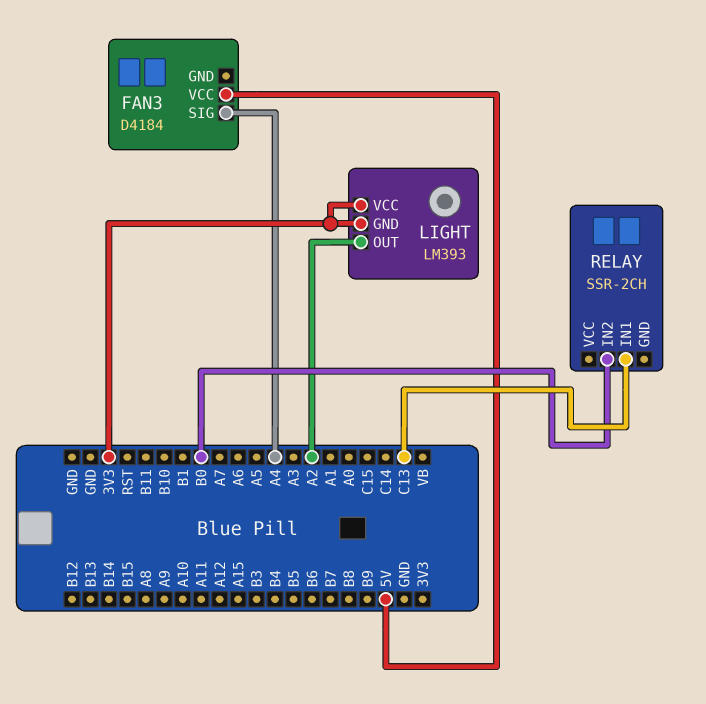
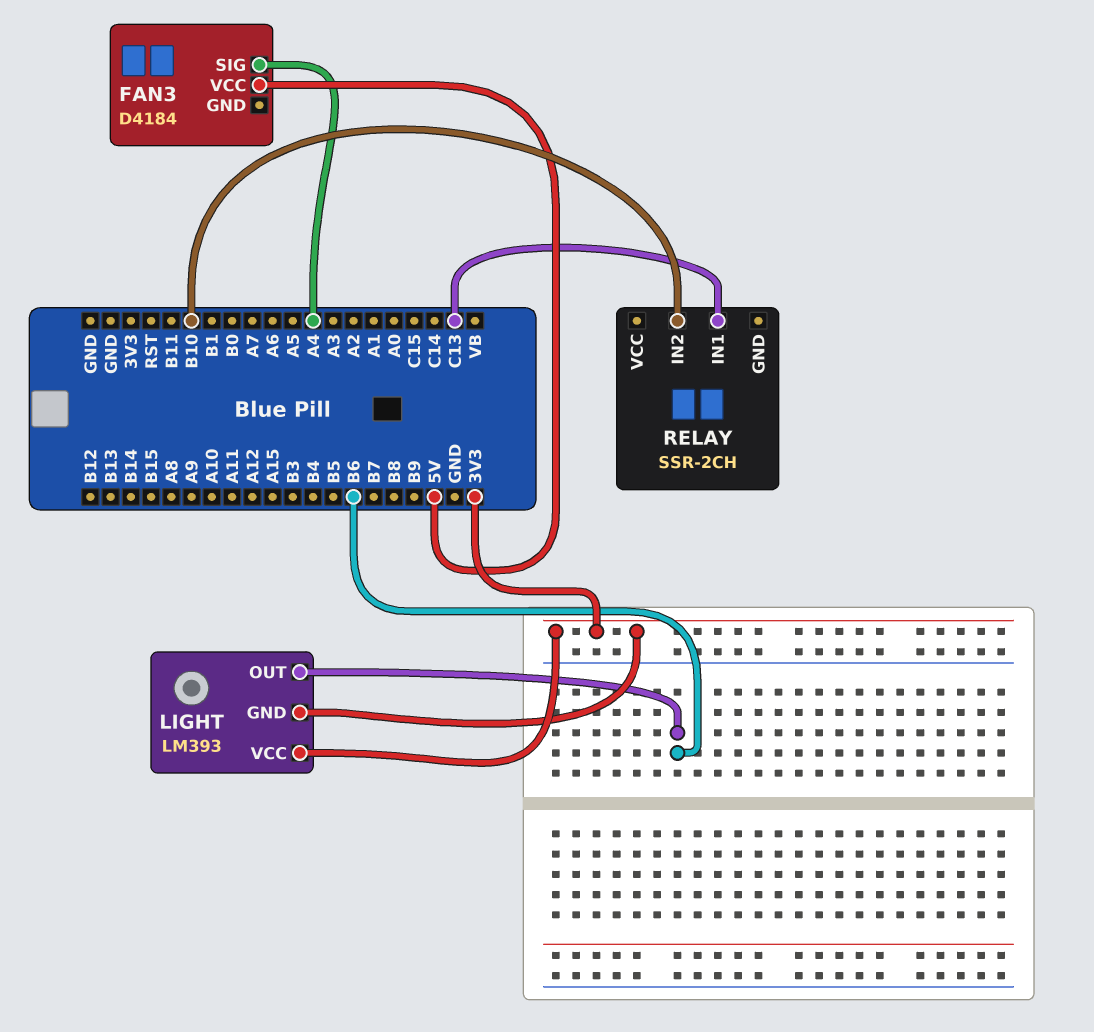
LIGHT pin OUT: A2 -> B6
RELAY pin IN2: B0 -> B10

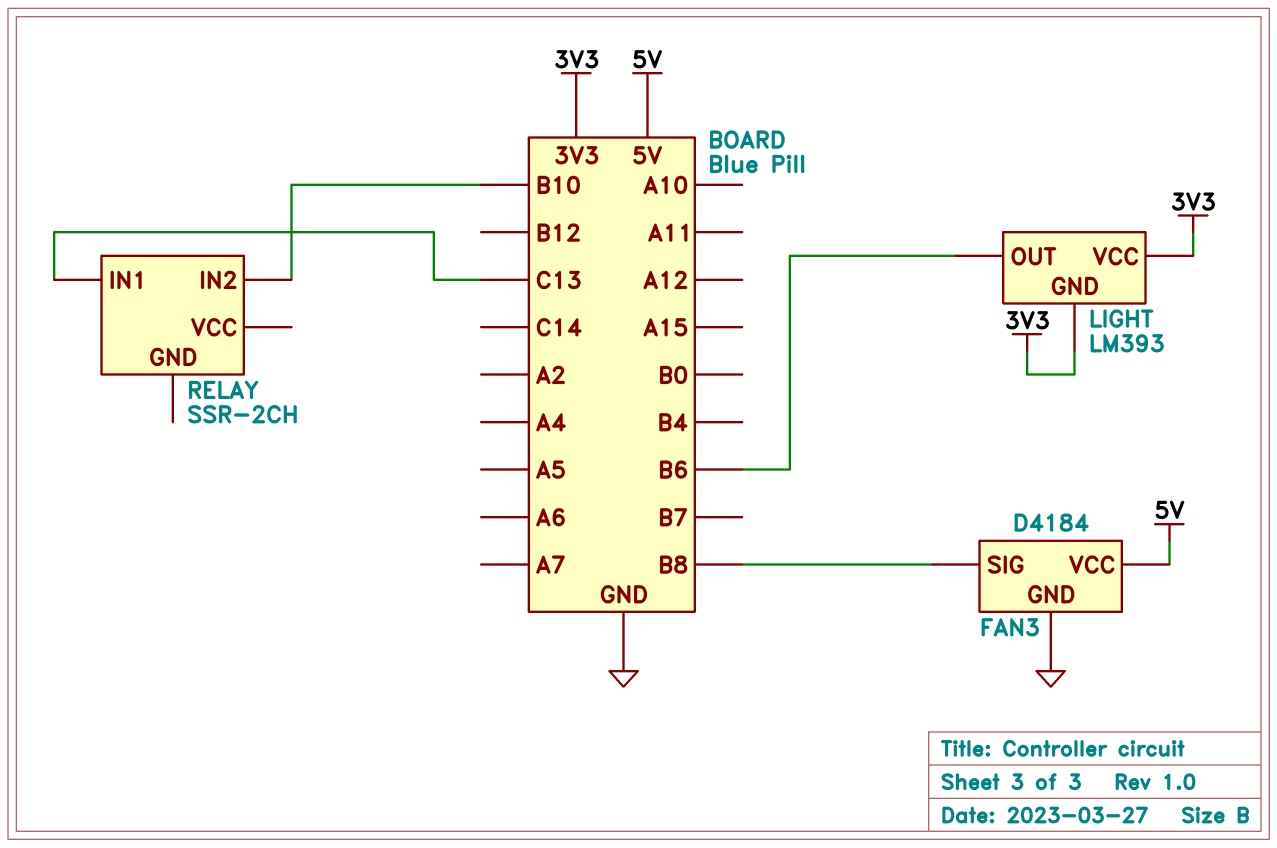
FAN3 pin GND: none -> GND
FAN3 pin SIG: A4 -> B8

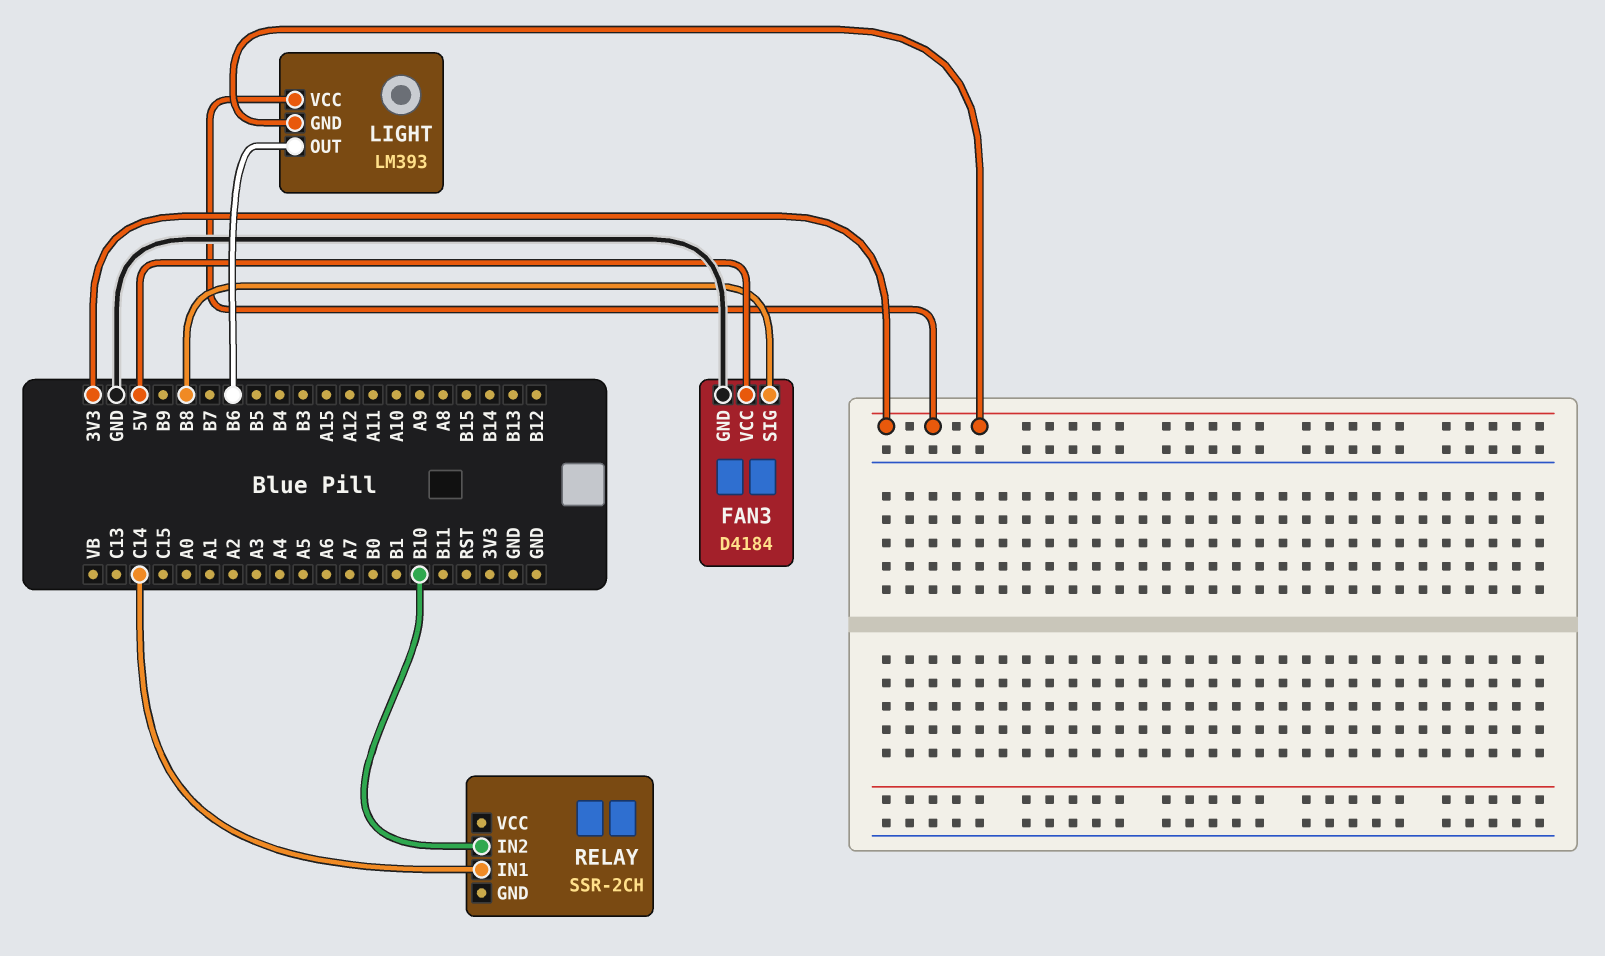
RELAY pin IN1: C13 -> C14

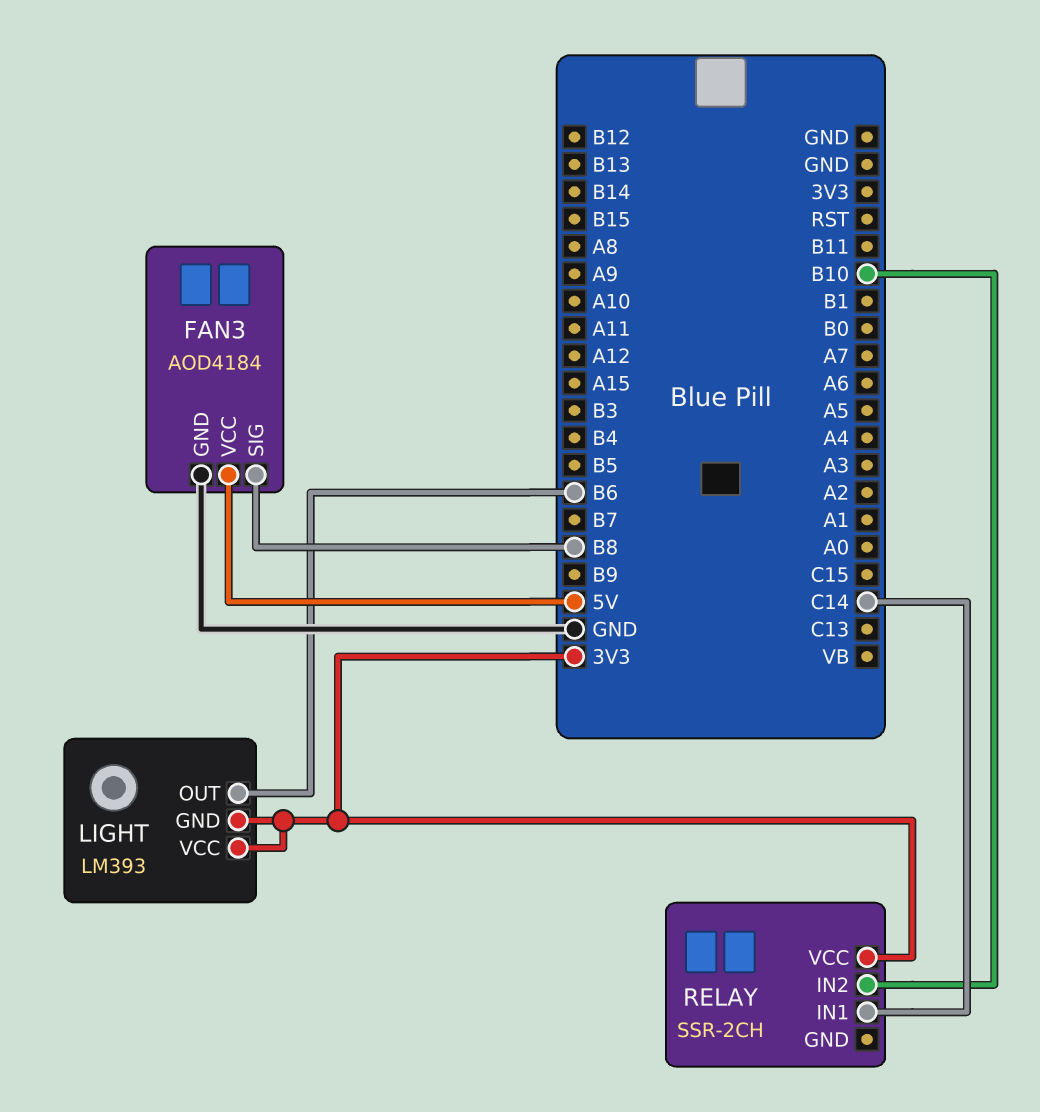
FAN3: D4184 -> AOD4184
RELAY pin VCC: none -> 3V3

